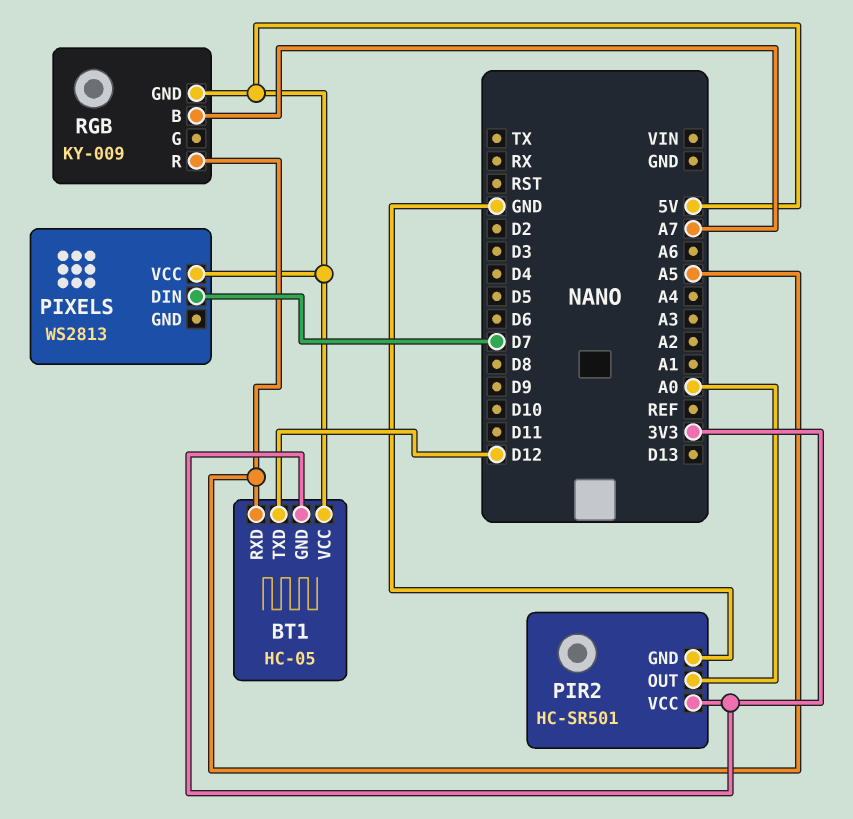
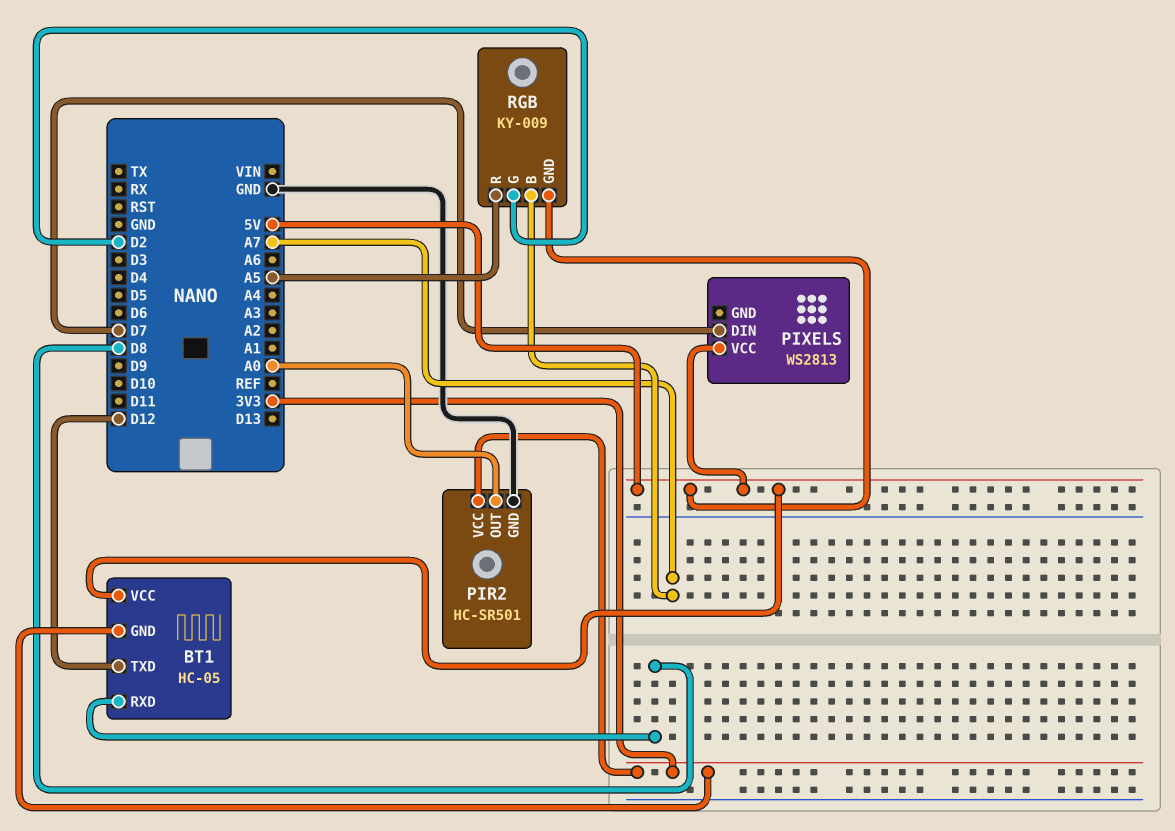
BT1 pin RXD: A5 -> D8
RGB pin G: none -> D2

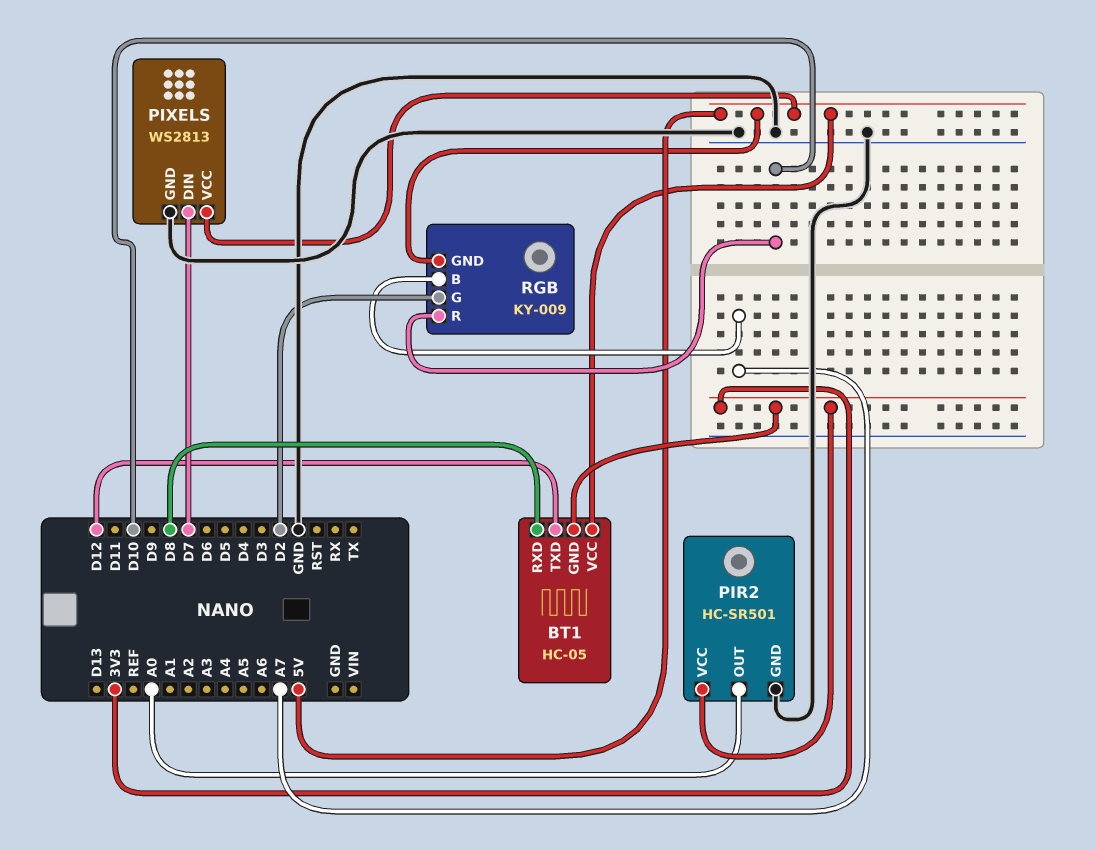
PIXELS pin GND: none -> GND
RGB pin R: A5 -> D10

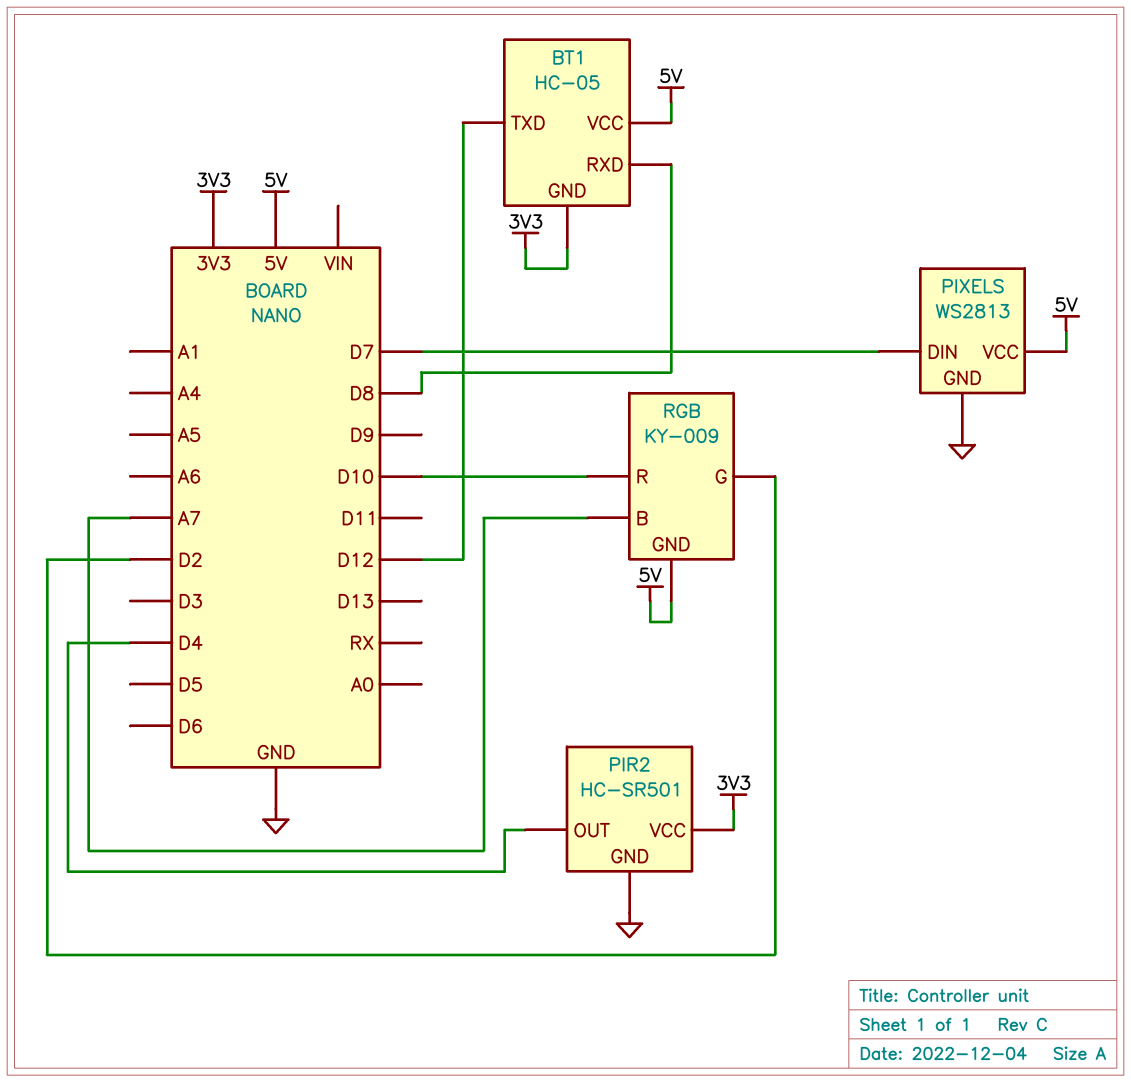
PIR2 pin OUT: A0 -> D4

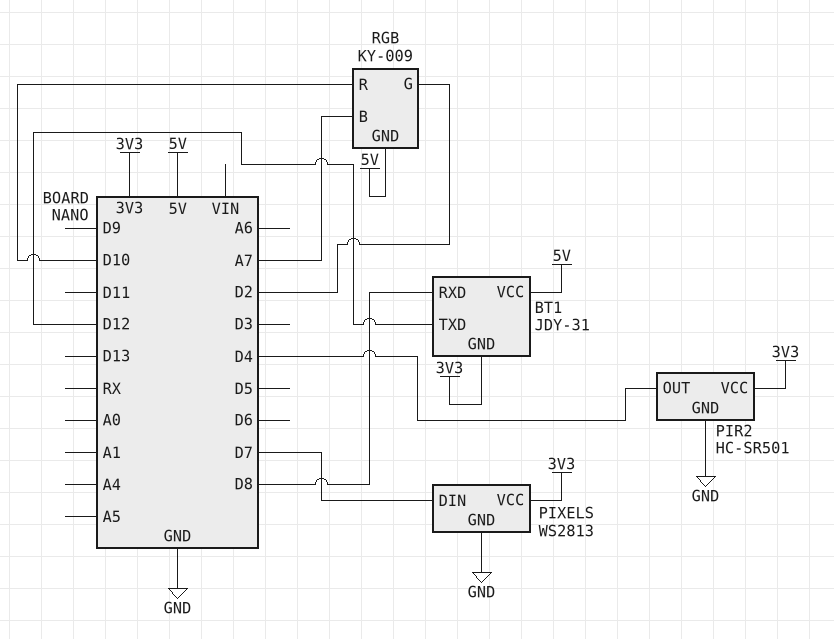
BT1: HC-05 -> JDY-31
PIXELS pin VCC: 5V -> 3V3

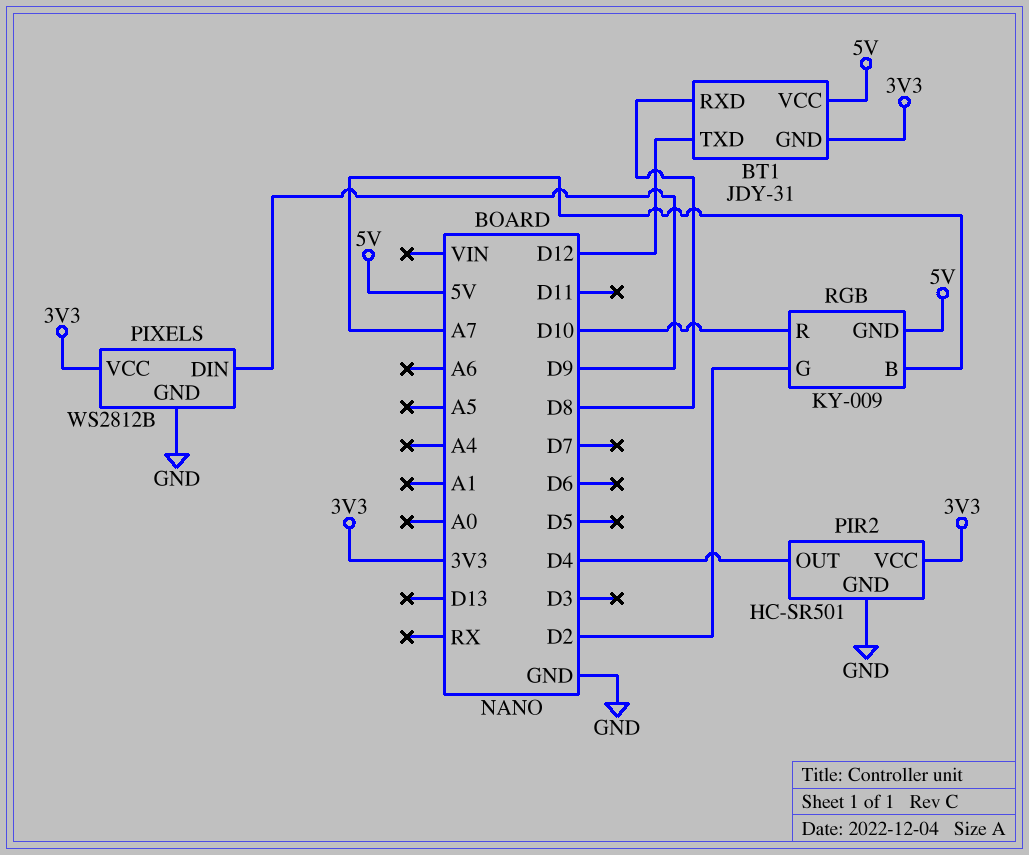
PIXELS: WS2813 -> WS2812B
PIXELS pin DIN: D7 -> D9

